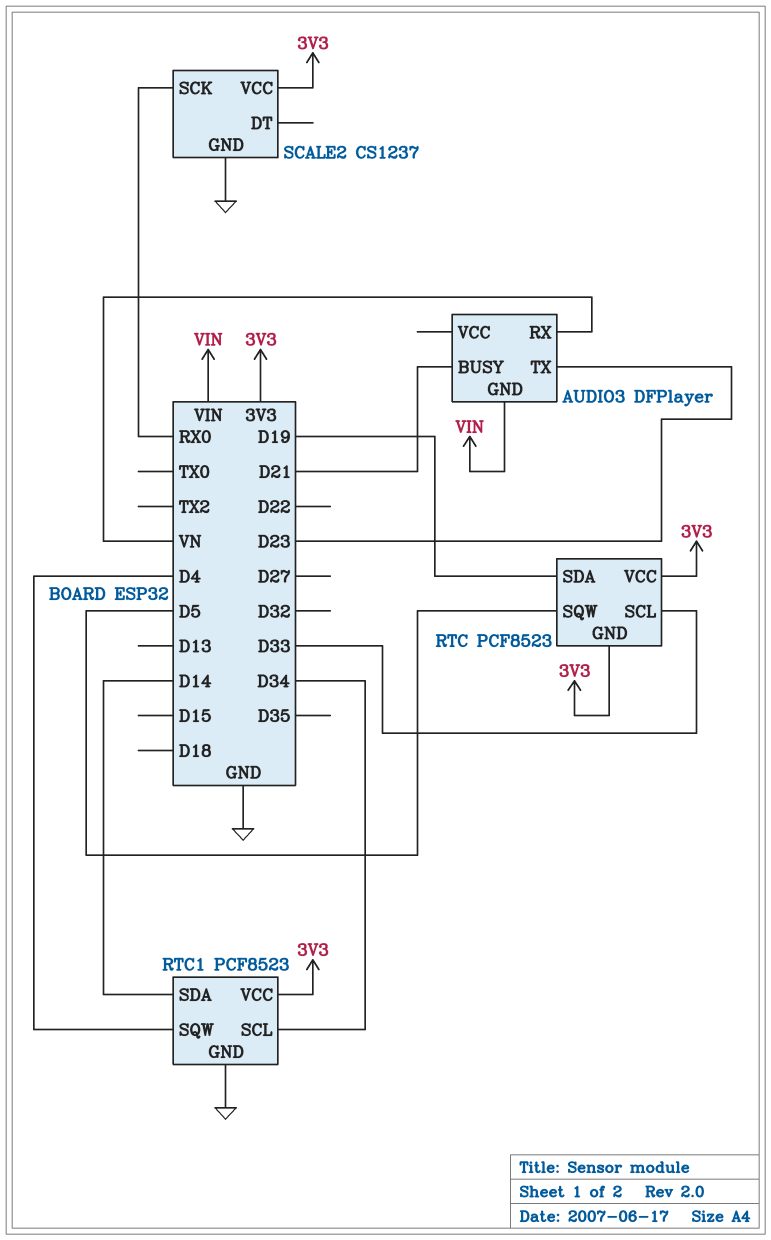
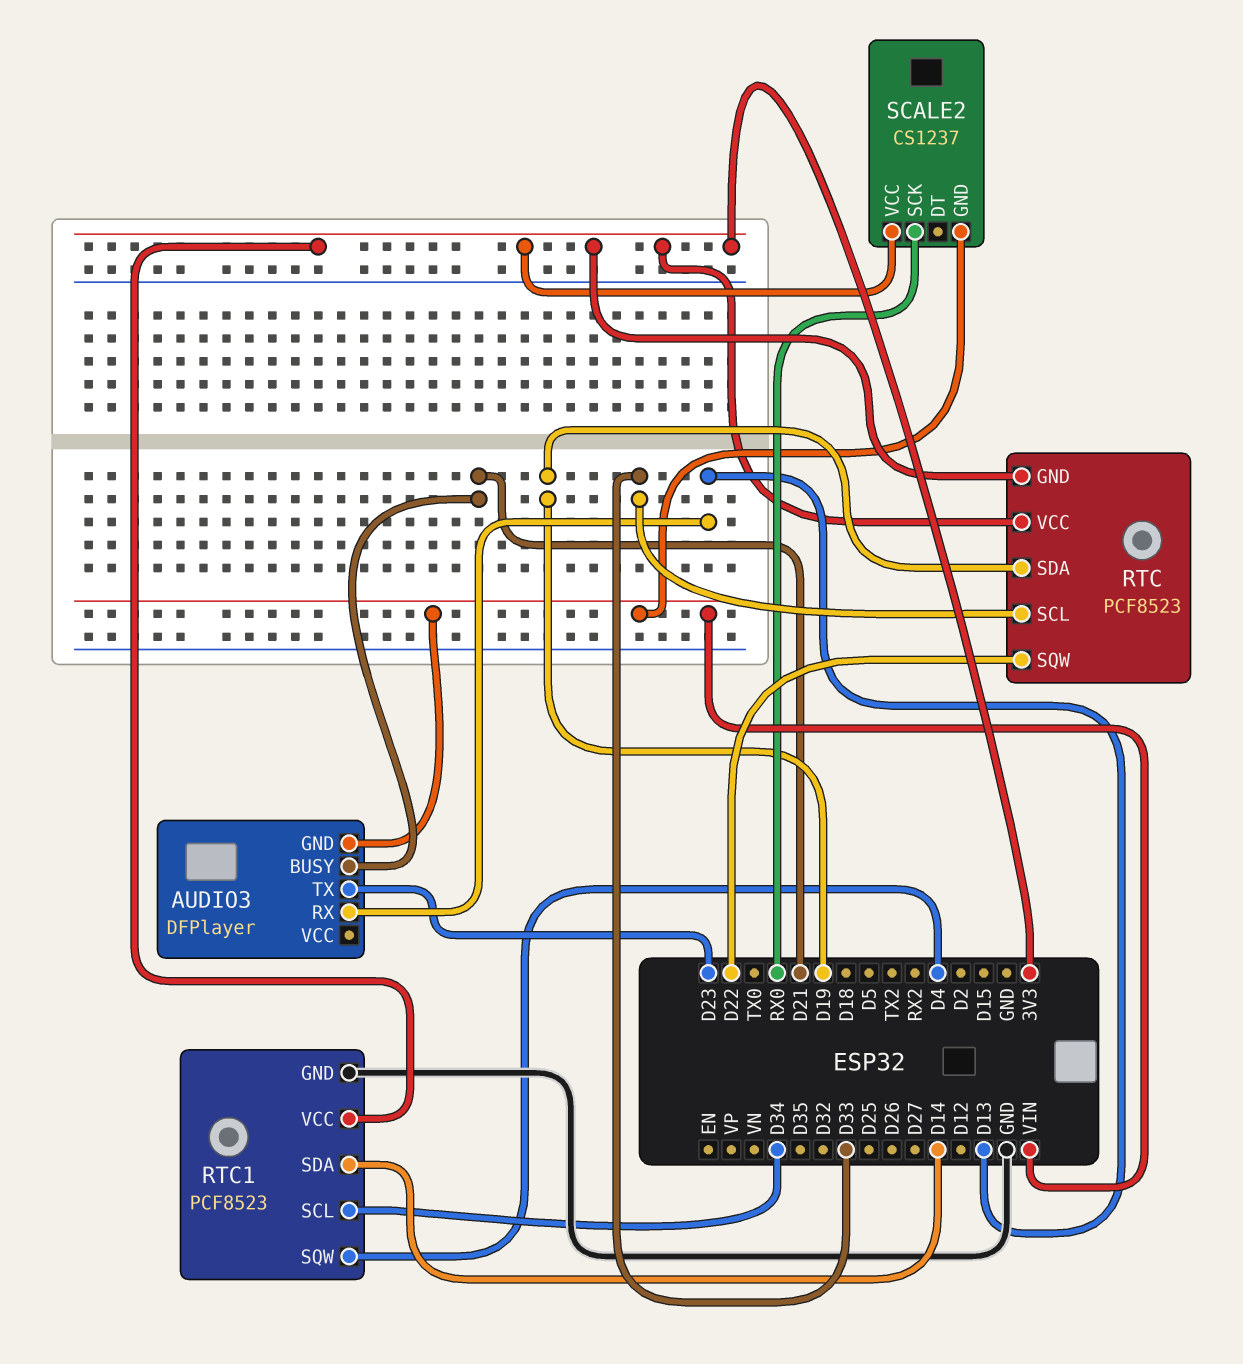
AUDIO3 pin RX: VN -> D13
RTC pin SQW: D5 -> D22
SCALE2 pin GND: GND -> VIN

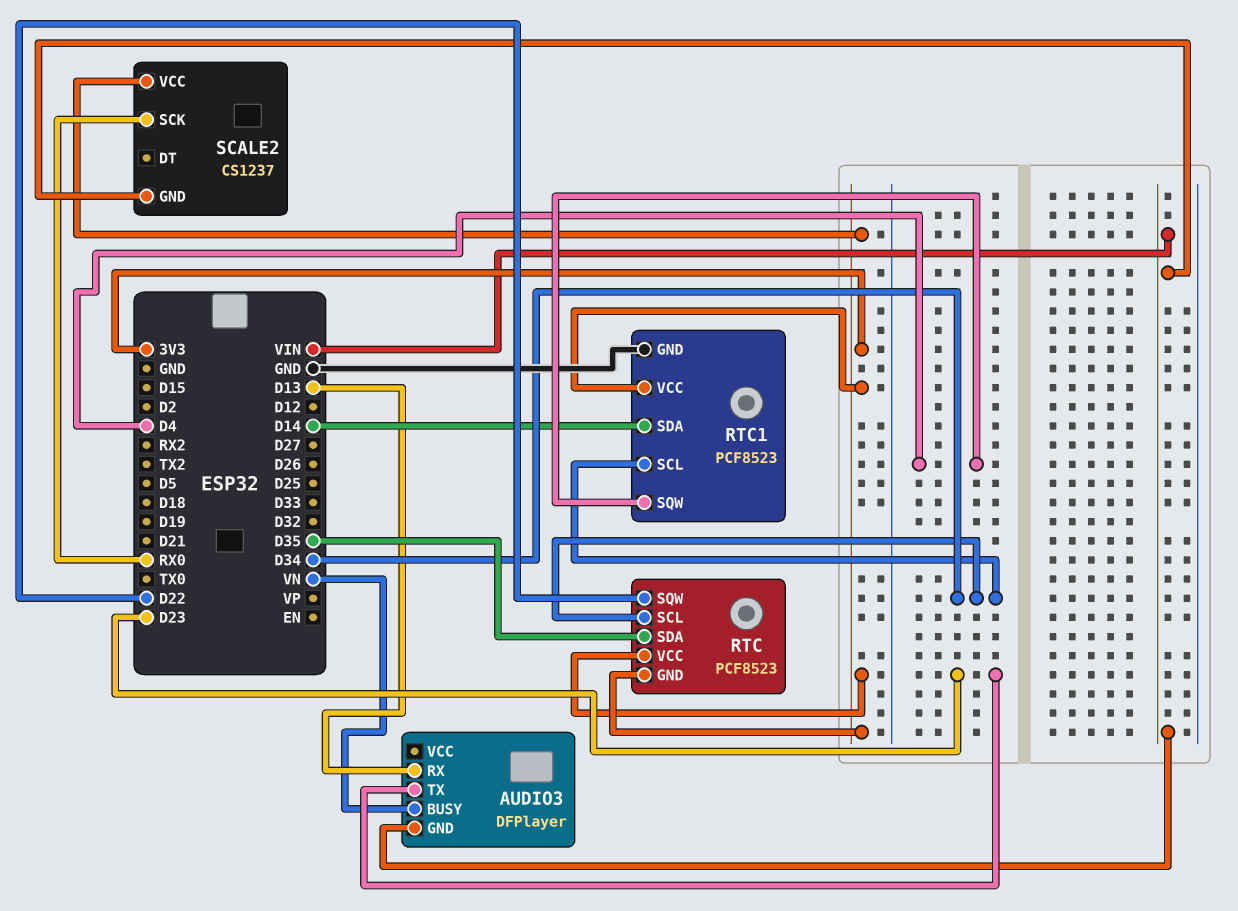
AUDIO3 pin BUSY: D21 -> VN
RTC pin SCL: D33 -> D34
RTC pin SDA: D19 -> D35

